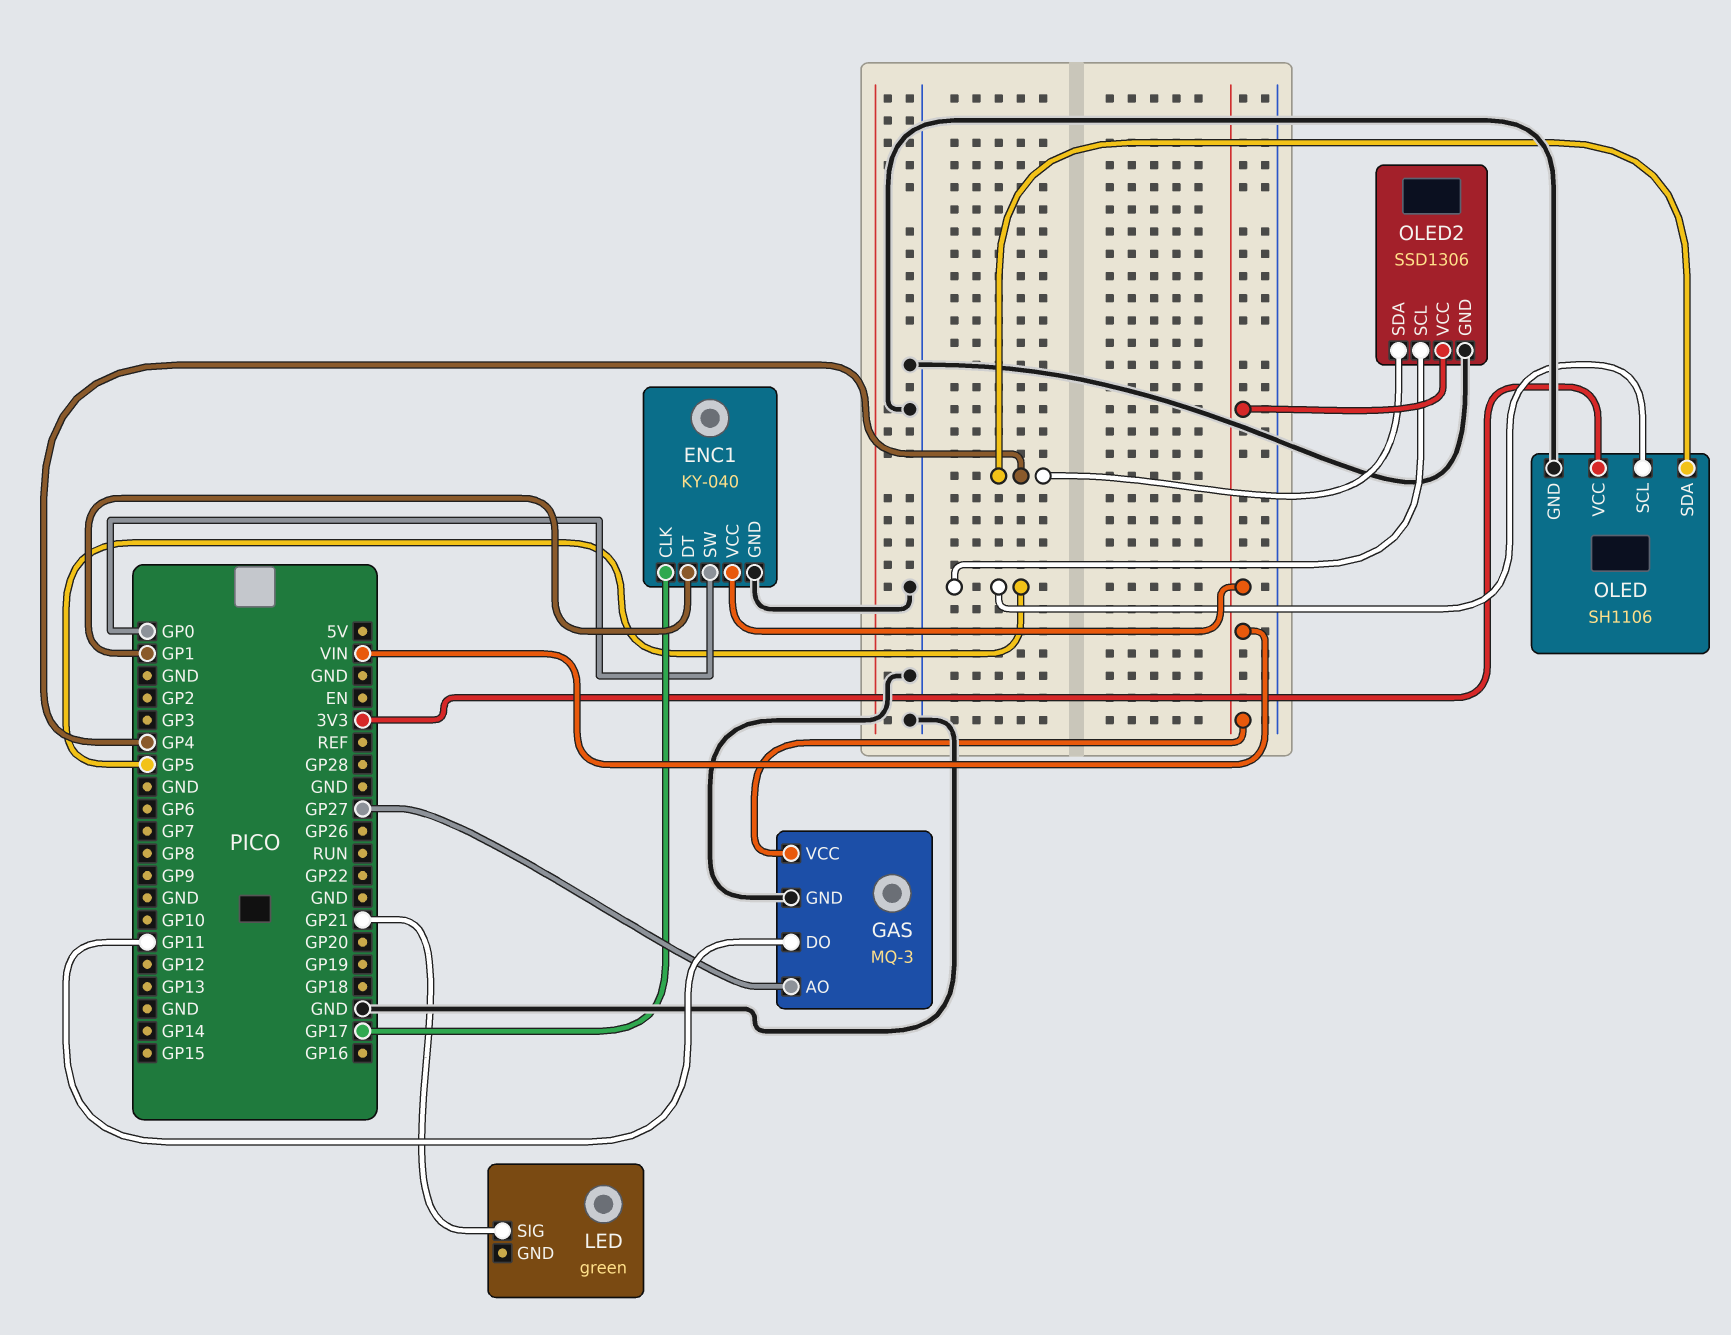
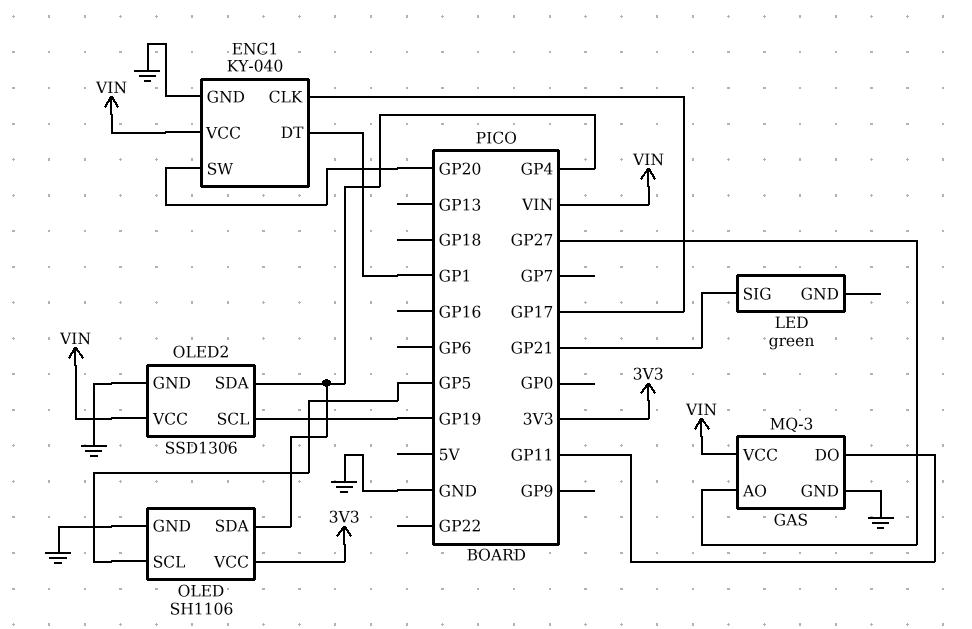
ENC1 pin SW: GP0 -> GP20
OLED2 pin SCL: GP5 -> GP19

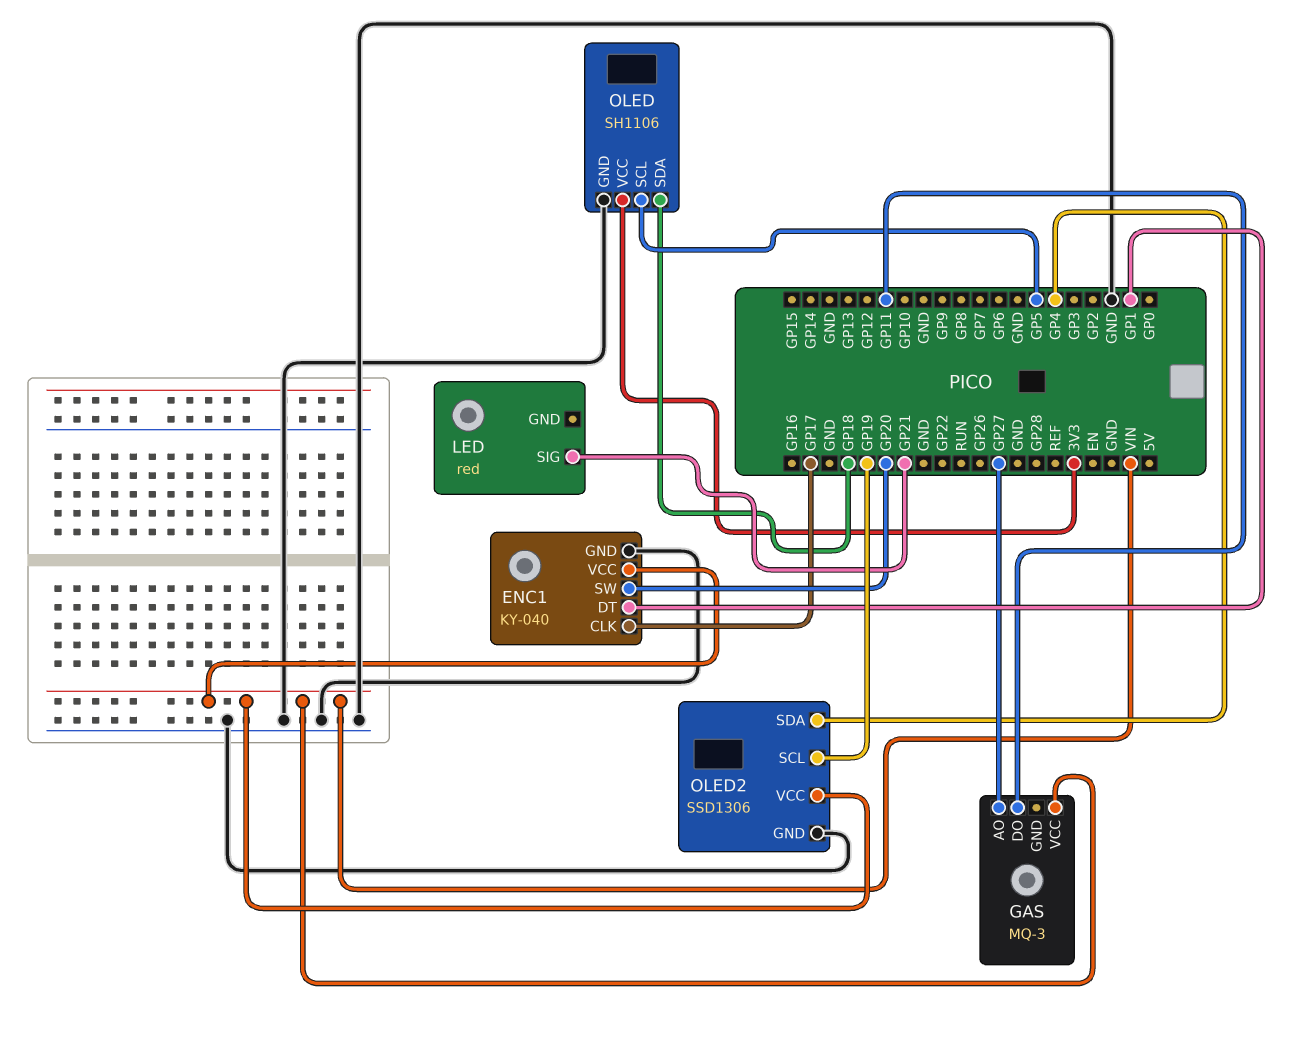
GAS pin GND: GND -> none
LED: green -> red
OLED pin SDA: GP4 -> GP18

